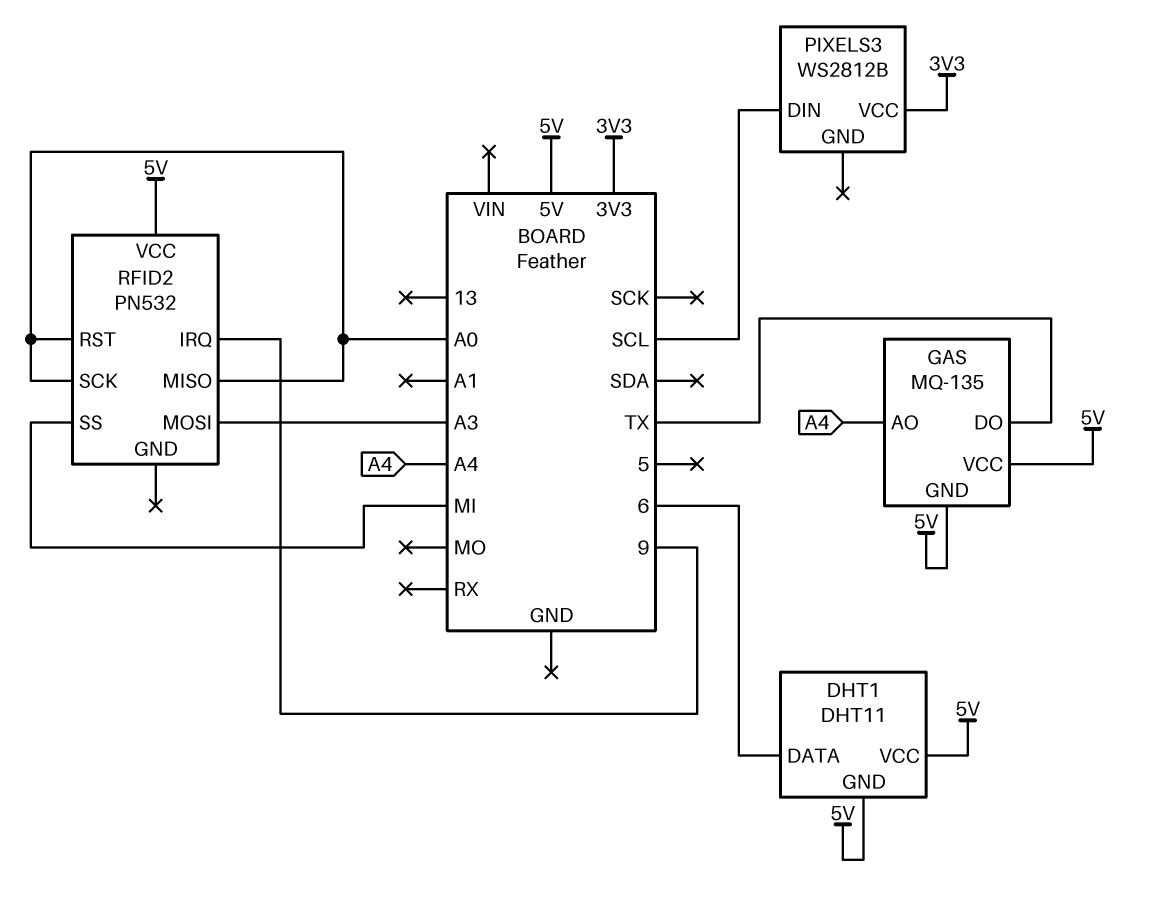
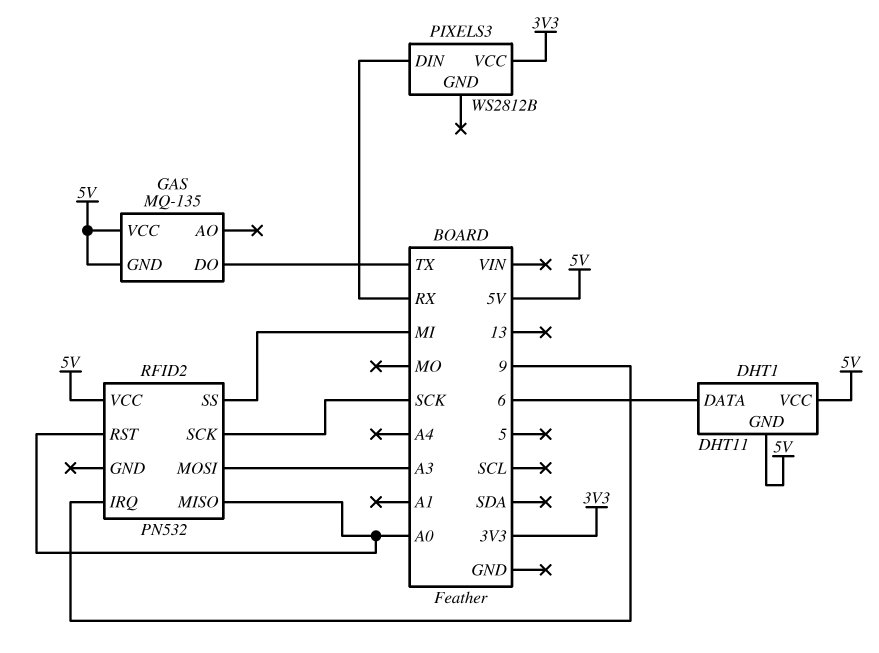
GAS pin AO: A4 -> none
PIXELS3 pin DIN: SCL -> RX
RFID2 pin SCK: A0 -> SCK

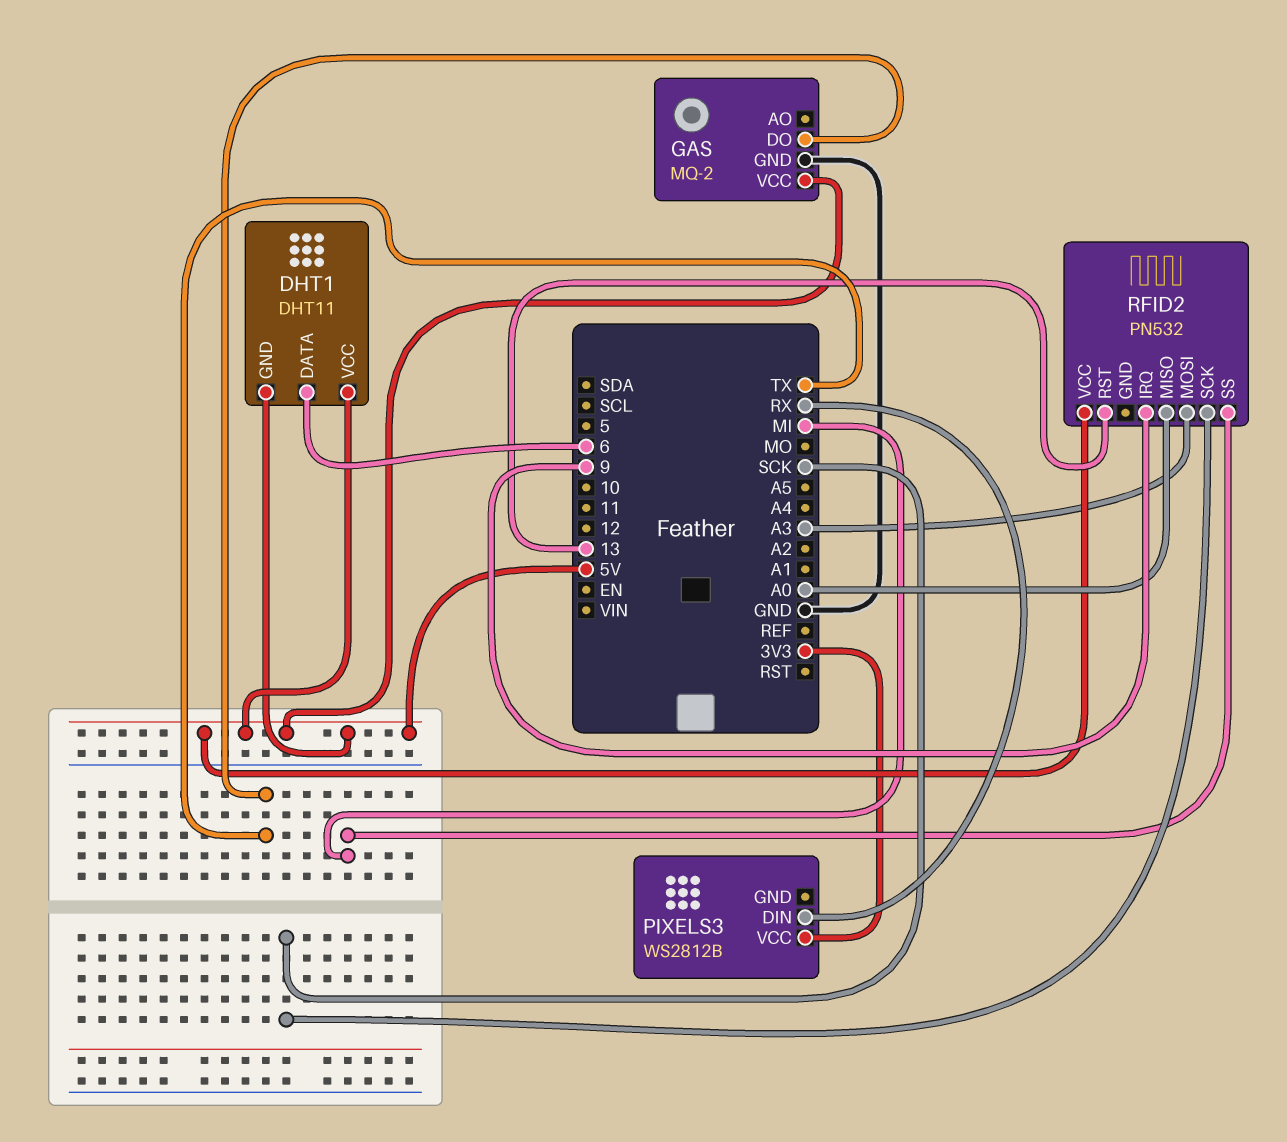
GAS: MQ-135 -> MQ-2
GAS pin GND: 5V -> GND
RFID2 pin RST: A0 -> 13

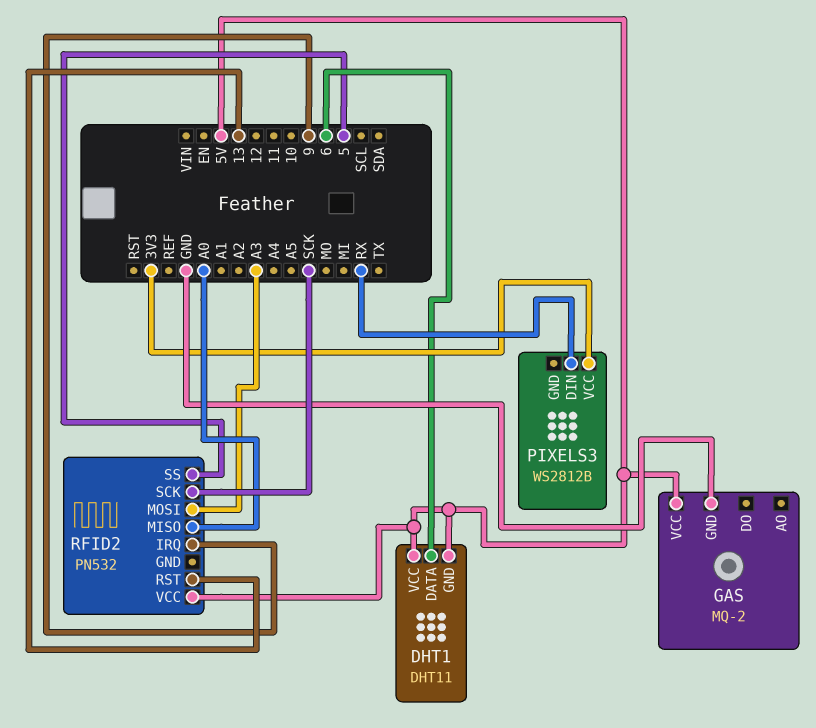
GAS pin DO: TX -> none
RFID2 pin SS: MI -> 5

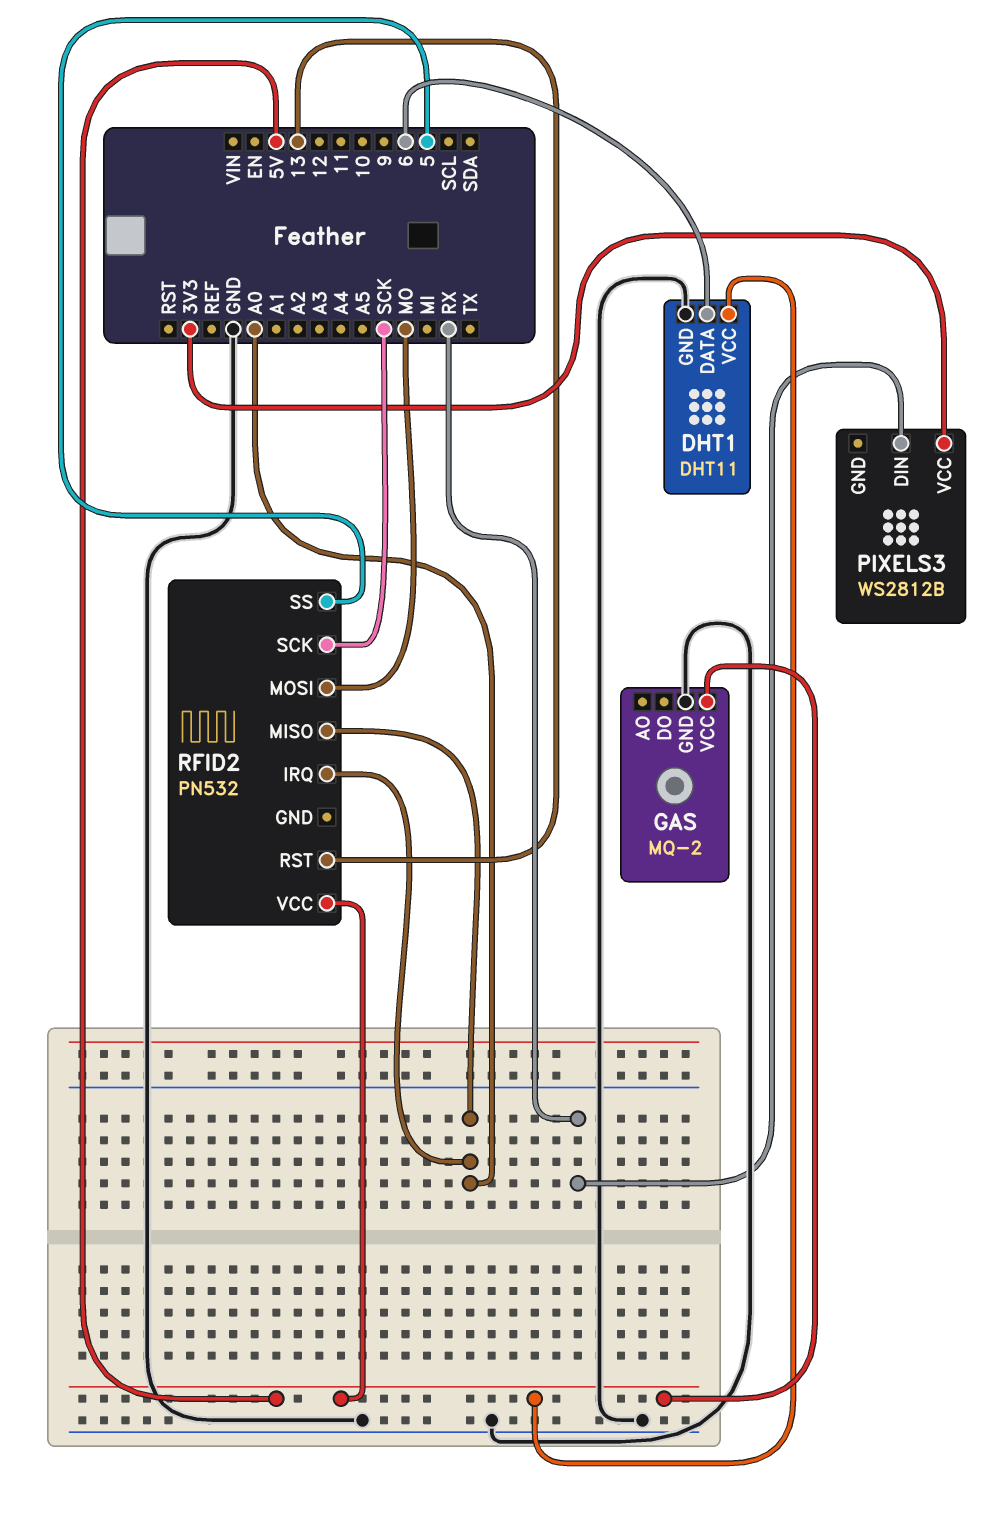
DHT1 pin GND: 5V -> GND
RFID2 pin IRQ: 9 -> A0
RFID2 pin MOSI: A3 -> MO

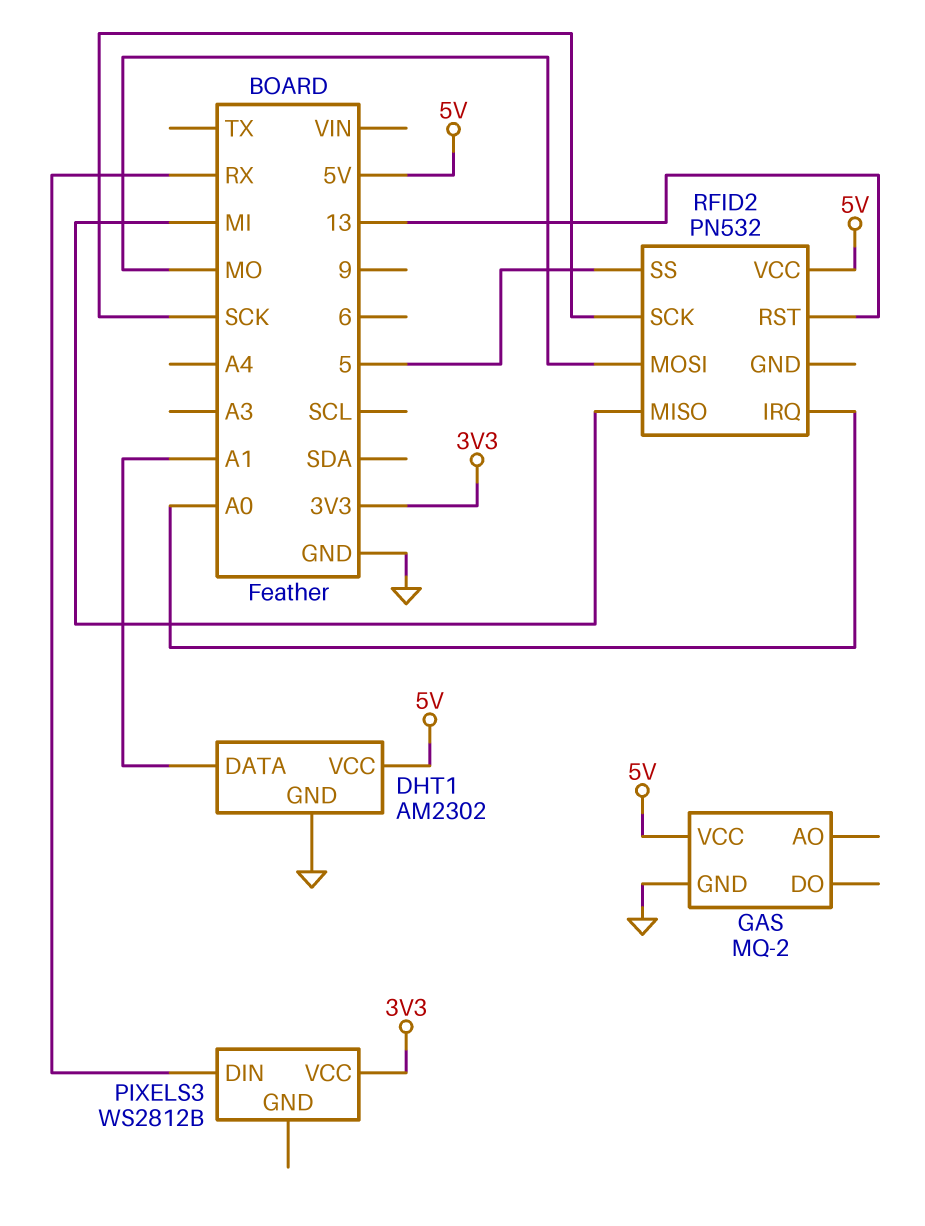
DHT1: DHT11 -> AM2302
DHT1 pin DATA: 6 -> A1
RFID2 pin MISO: A0 -> MI

